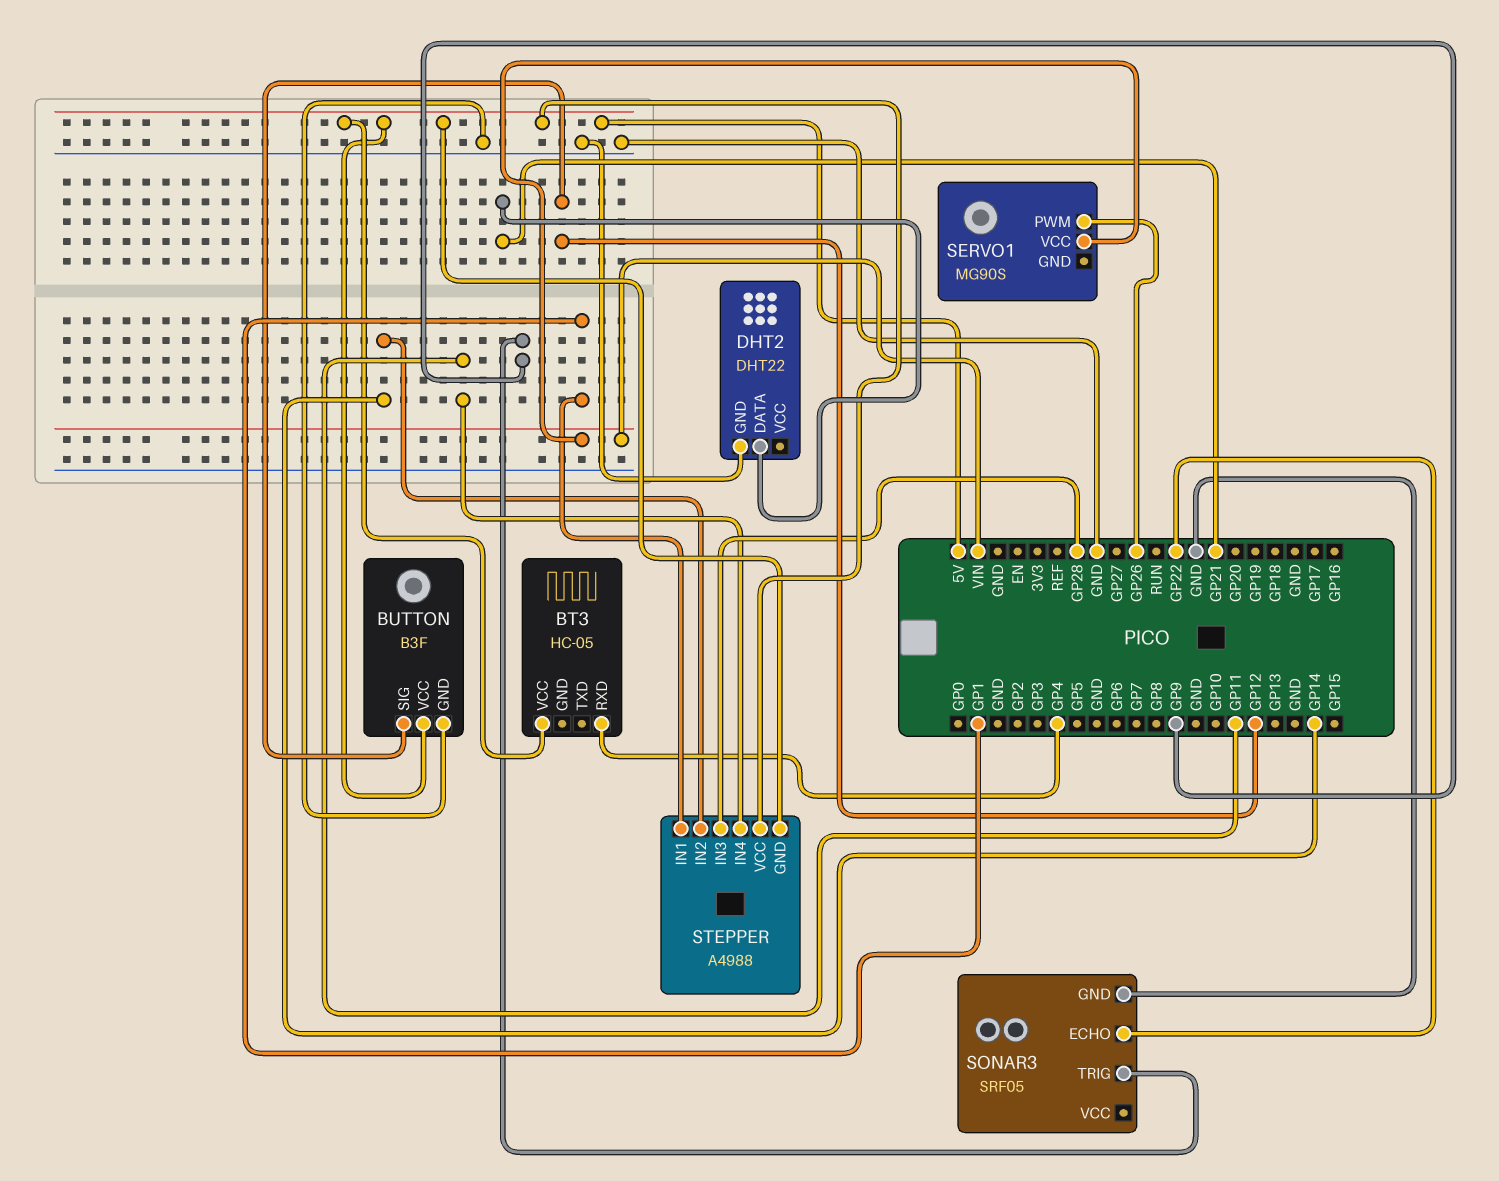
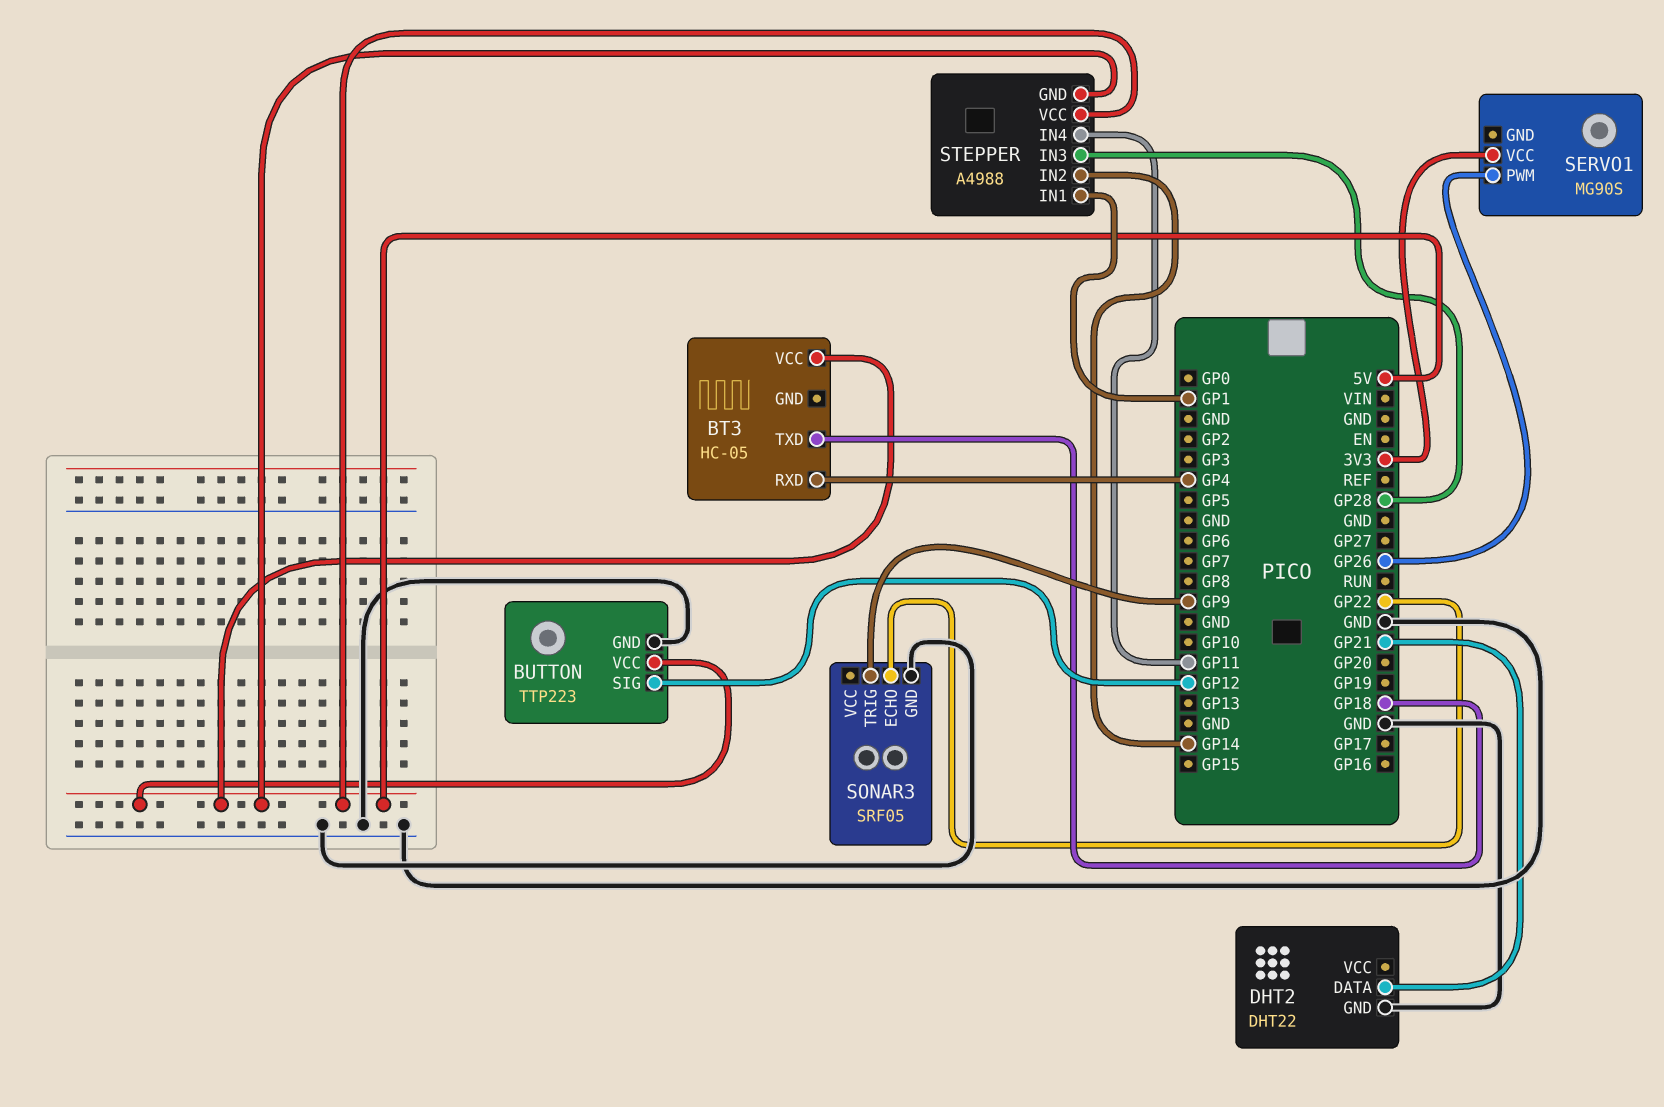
BT3 pin TXD: none -> GP18
BUTTON: B3F -> TTP223
SERVO1 pin VCC: VIN -> 3V3

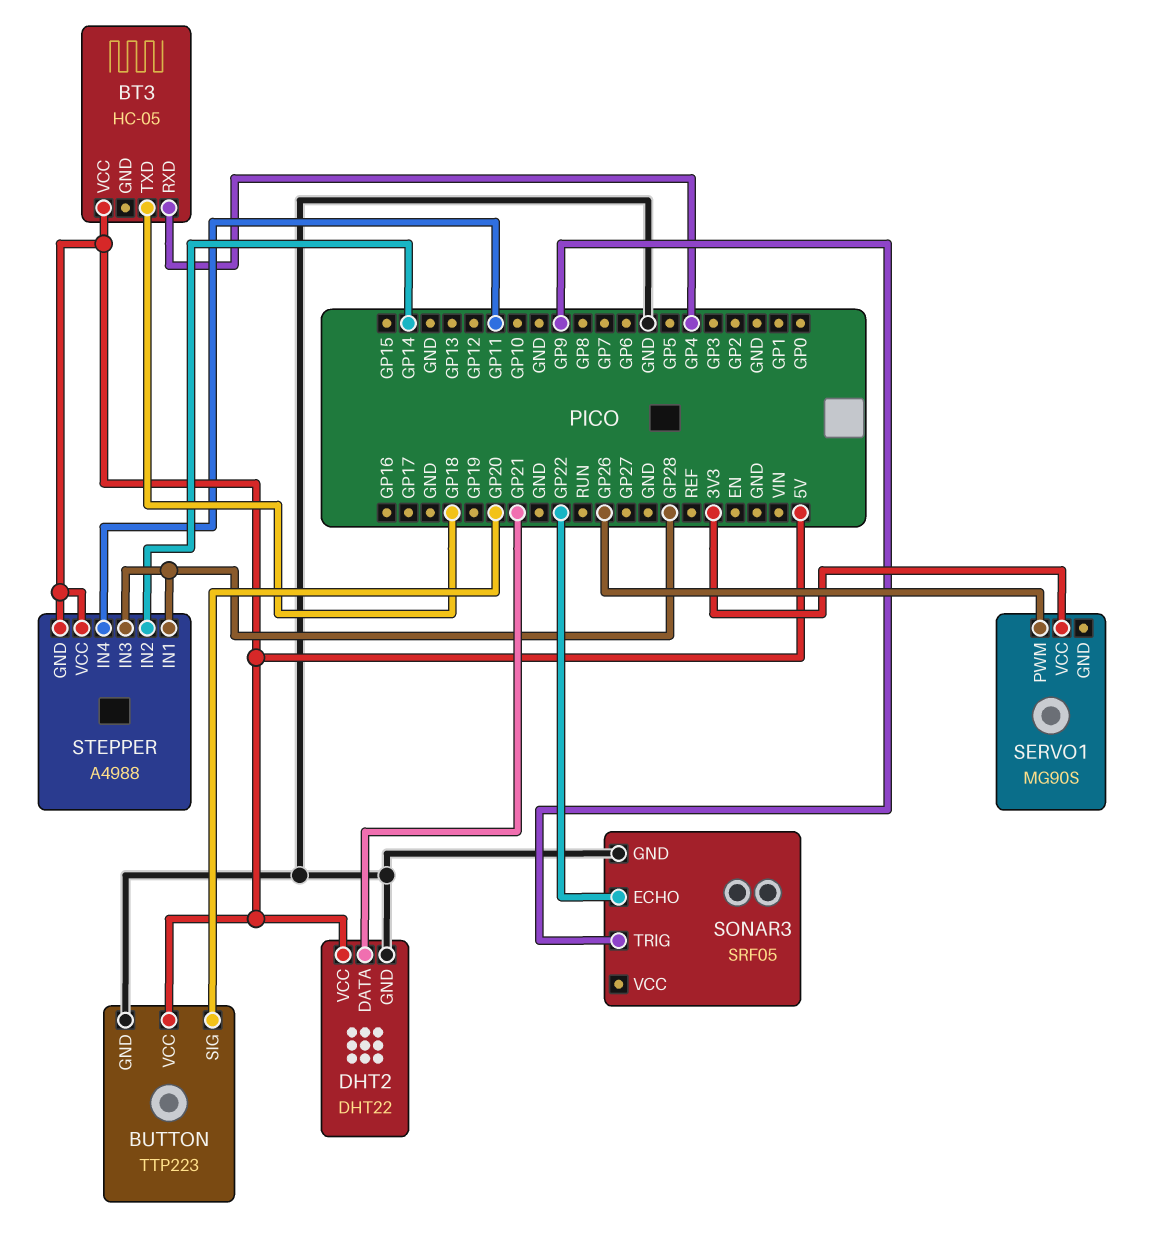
BUTTON pin SIG: GP12 -> GP20
DHT2 pin VCC: none -> 5V
STEPPER pin IN1: GP1 -> GP28

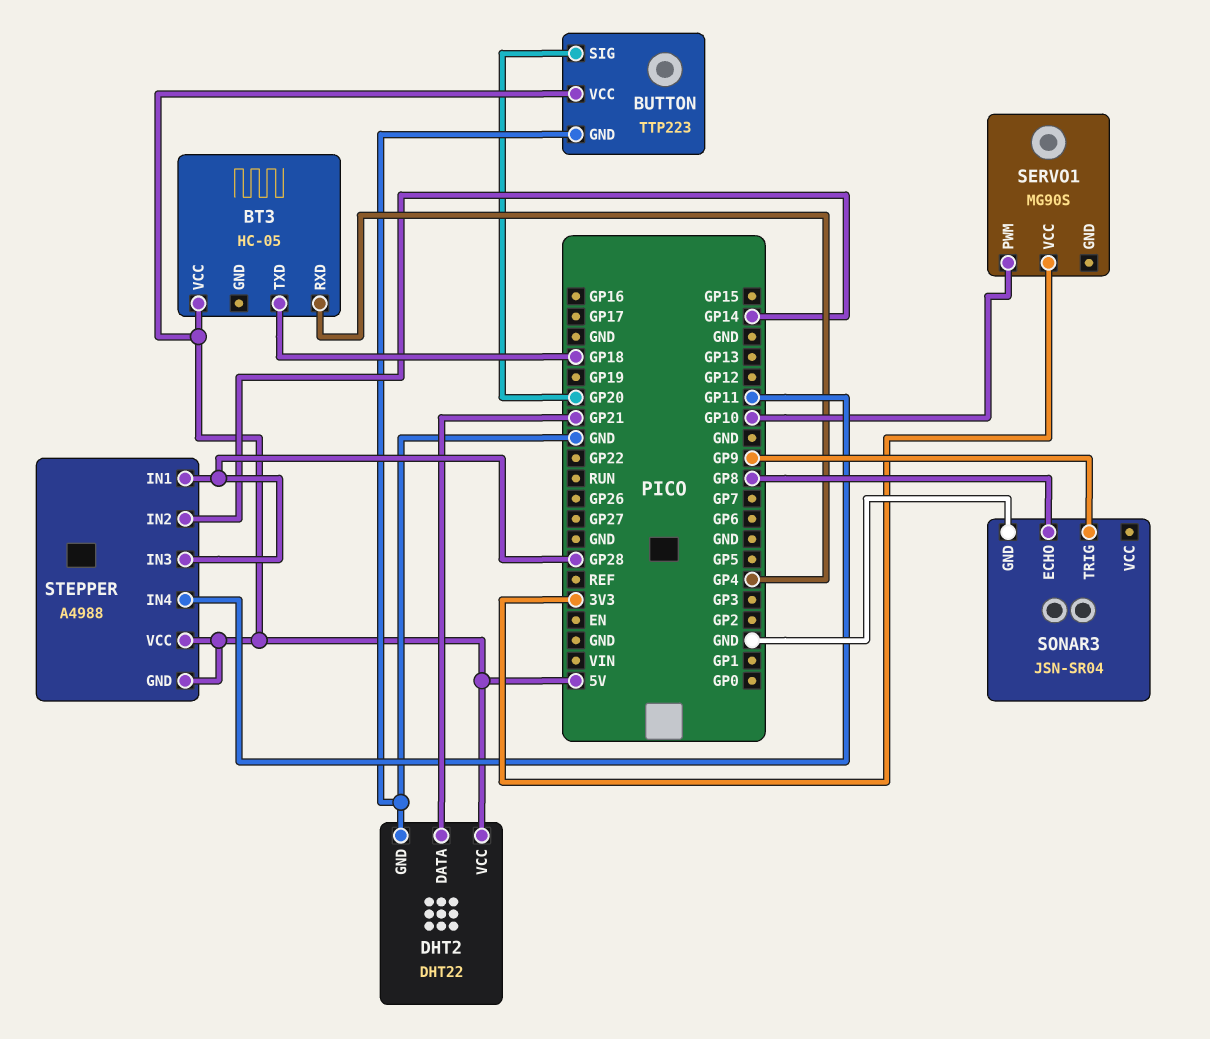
SERVO1 pin PWM: GP26 -> GP10
SONAR3: SRF05 -> JSN-SR04
SONAR3 pin ECHO: GP22 -> GP8

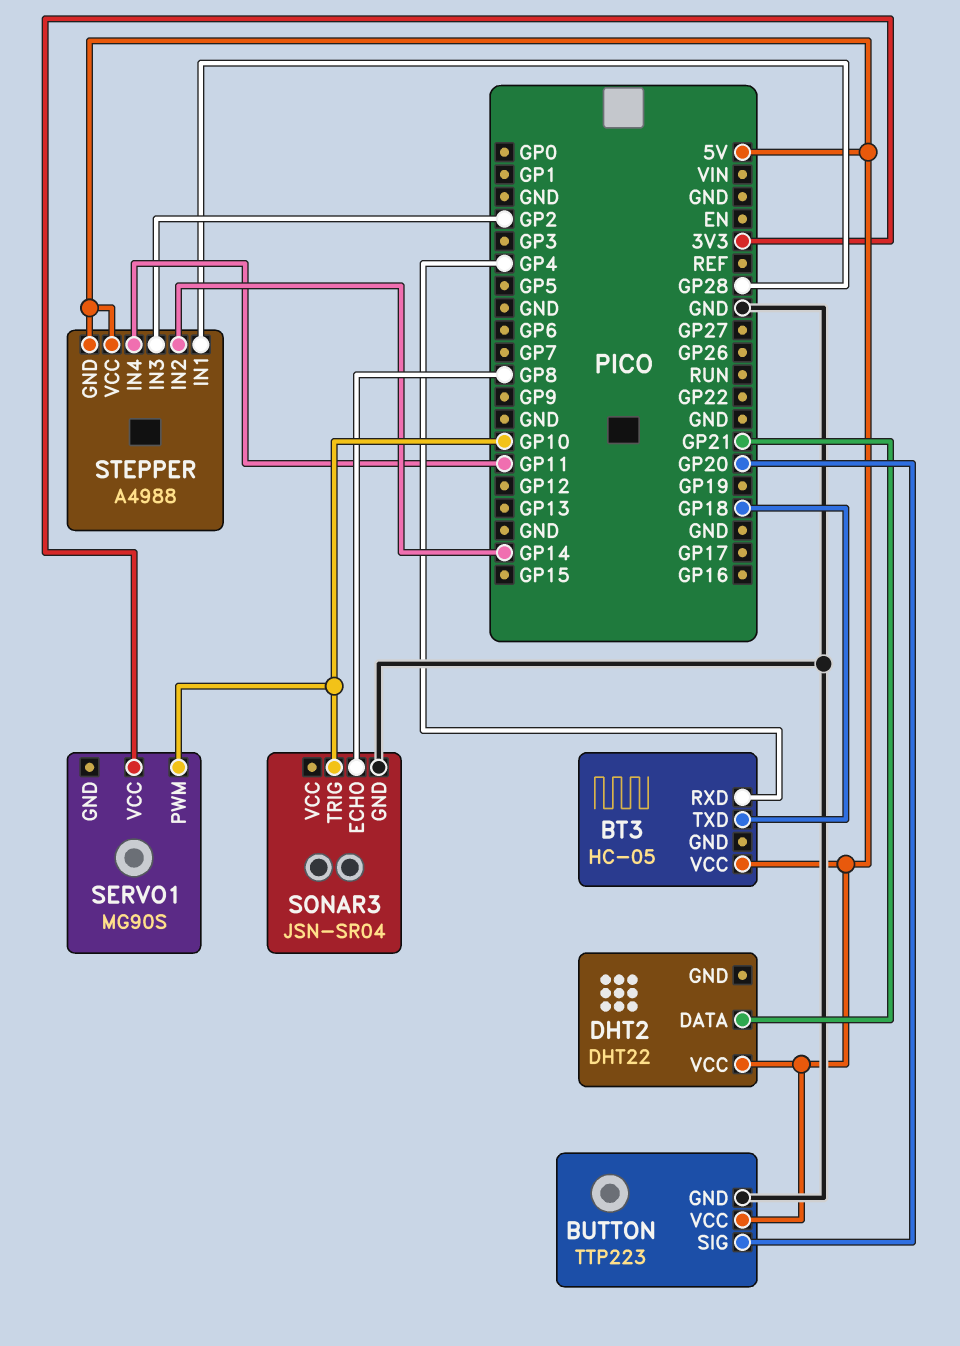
DHT2 pin GND: GND -> none
SONAR3 pin TRIG: GP9 -> GP10
STEPPER pin IN3: GP28 -> GP2

